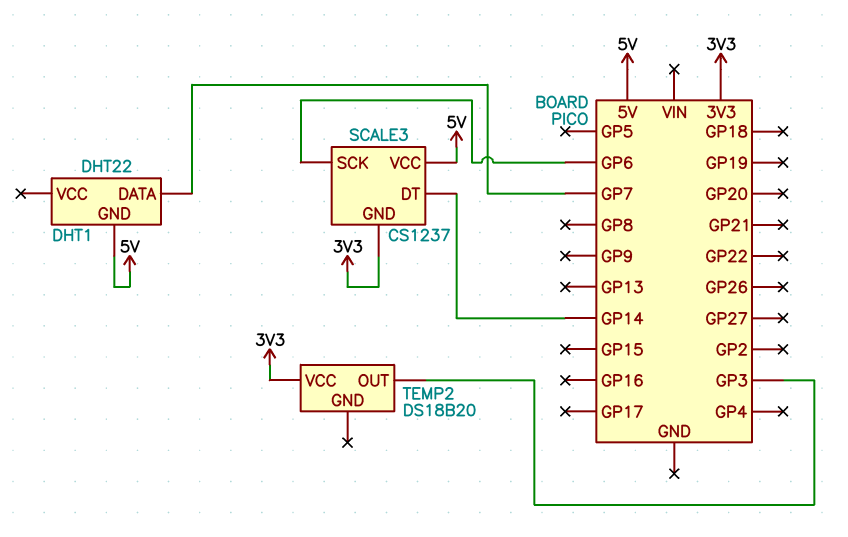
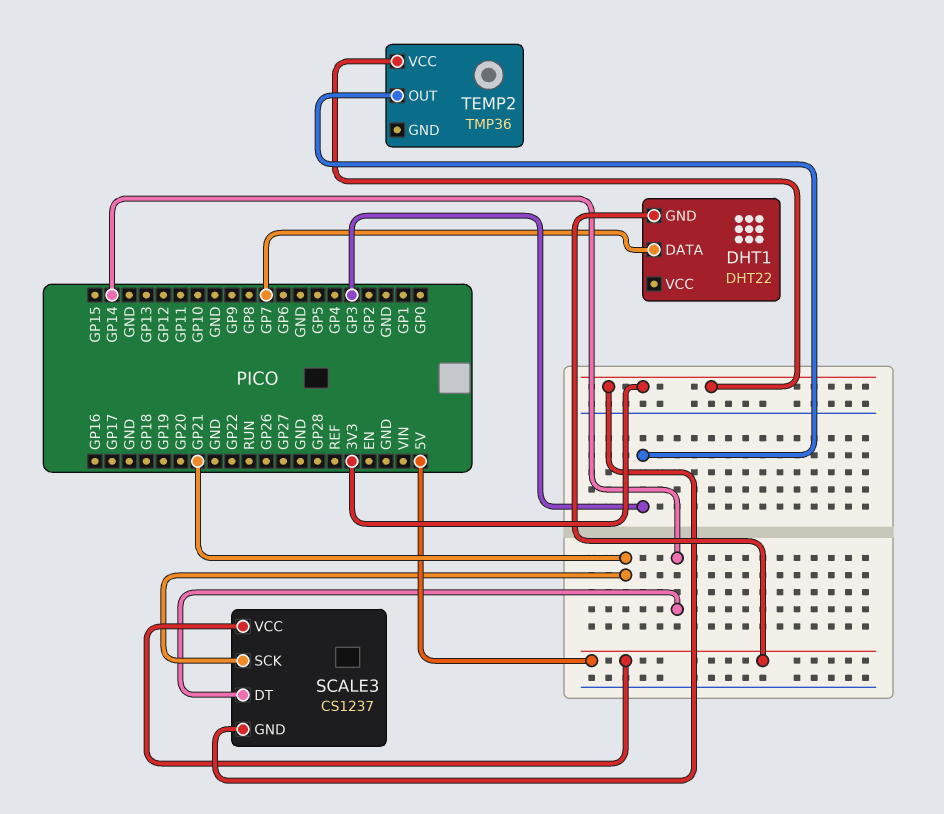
SCALE3 pin SCK: GP6 -> GP21
TEMP2: DS18B20 -> TMP36

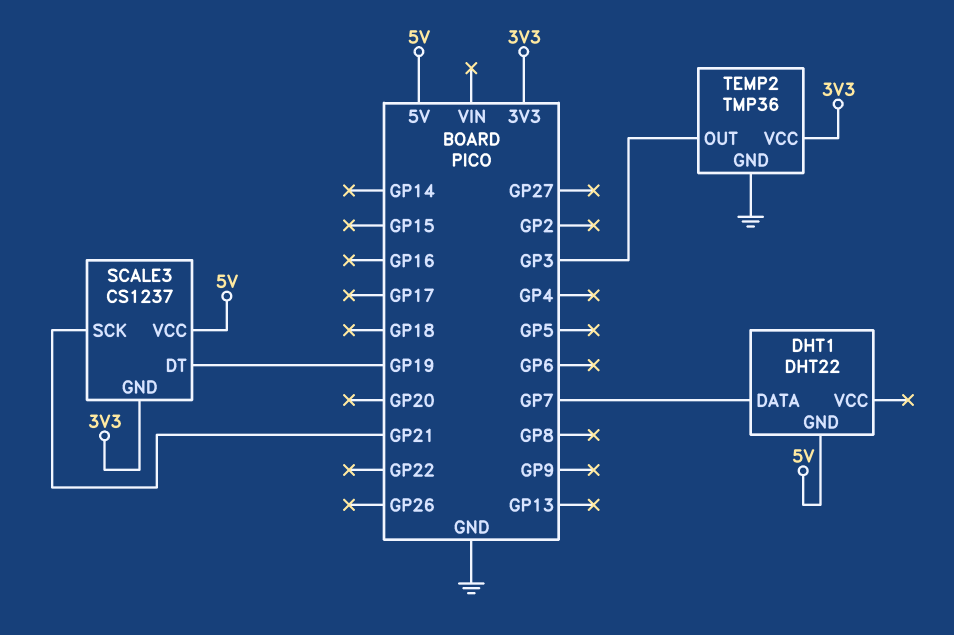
SCALE3 pin DT: GP14 -> GP19
TEMP2 pin GND: none -> GND

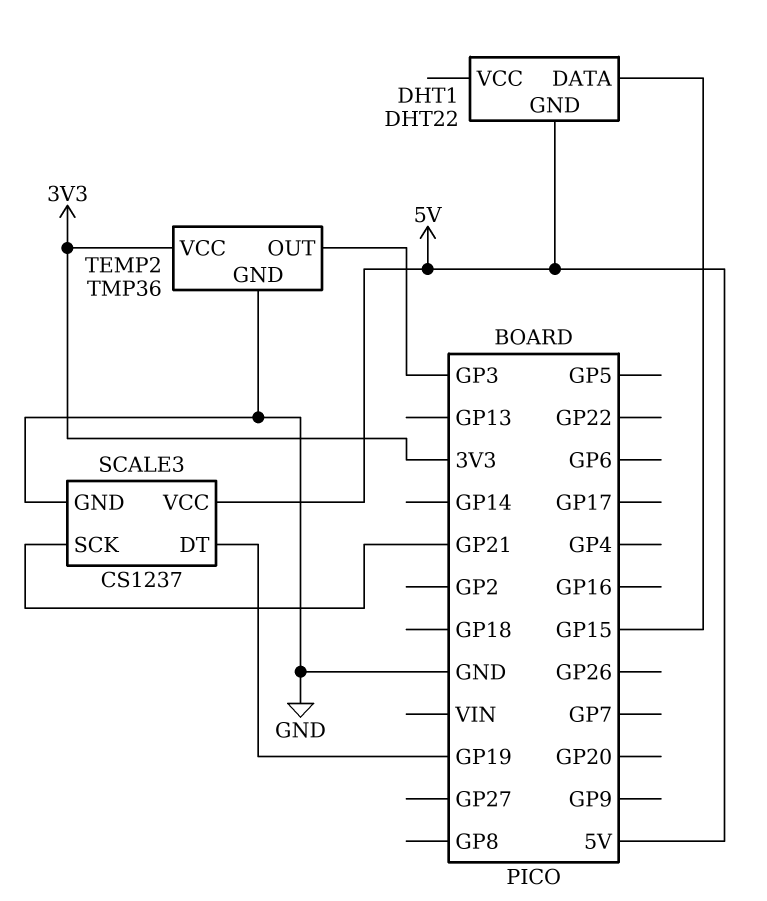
DHT1 pin DATA: GP7 -> GP15
SCALE3 pin GND: 3V3 -> GND

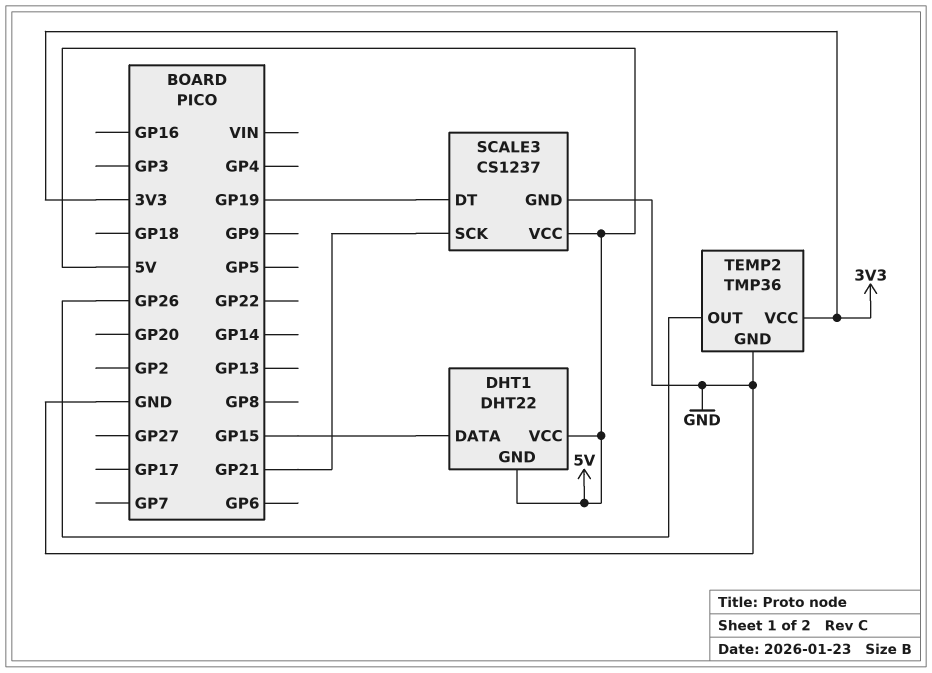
DHT1 pin VCC: none -> 5V
TEMP2 pin OUT: GP3 -> GP26

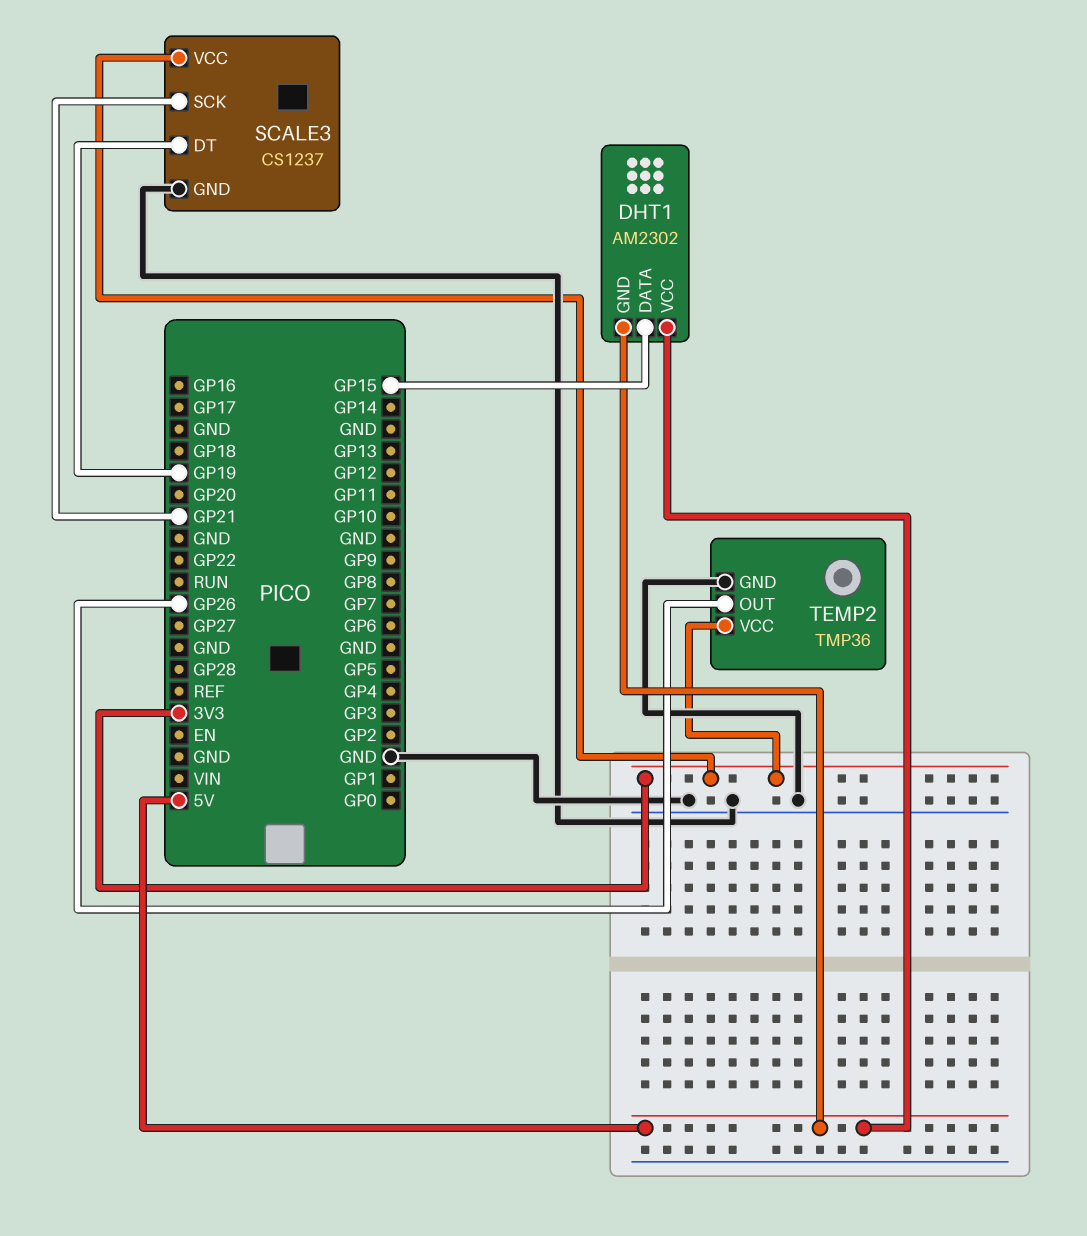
DHT1: DHT22 -> AM2302
SCALE3 pin VCC: 5V -> 3V3

